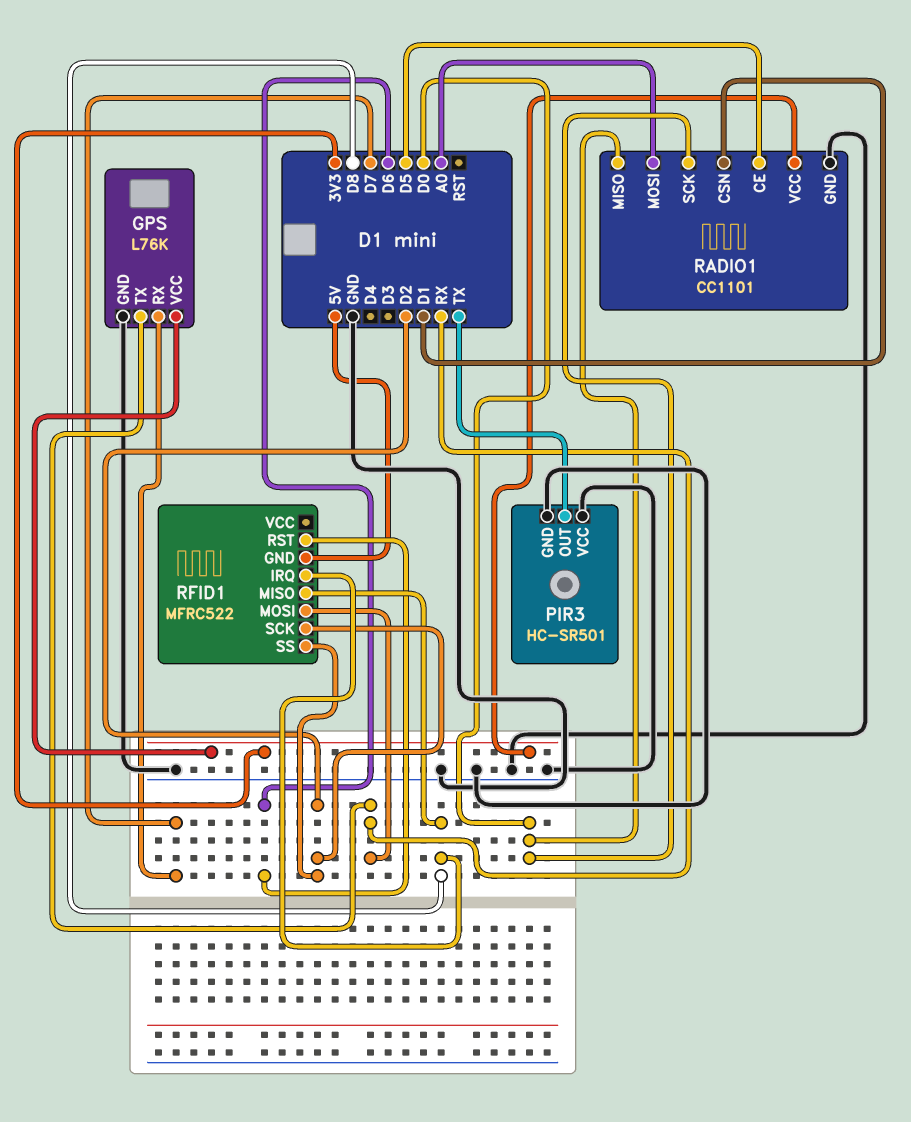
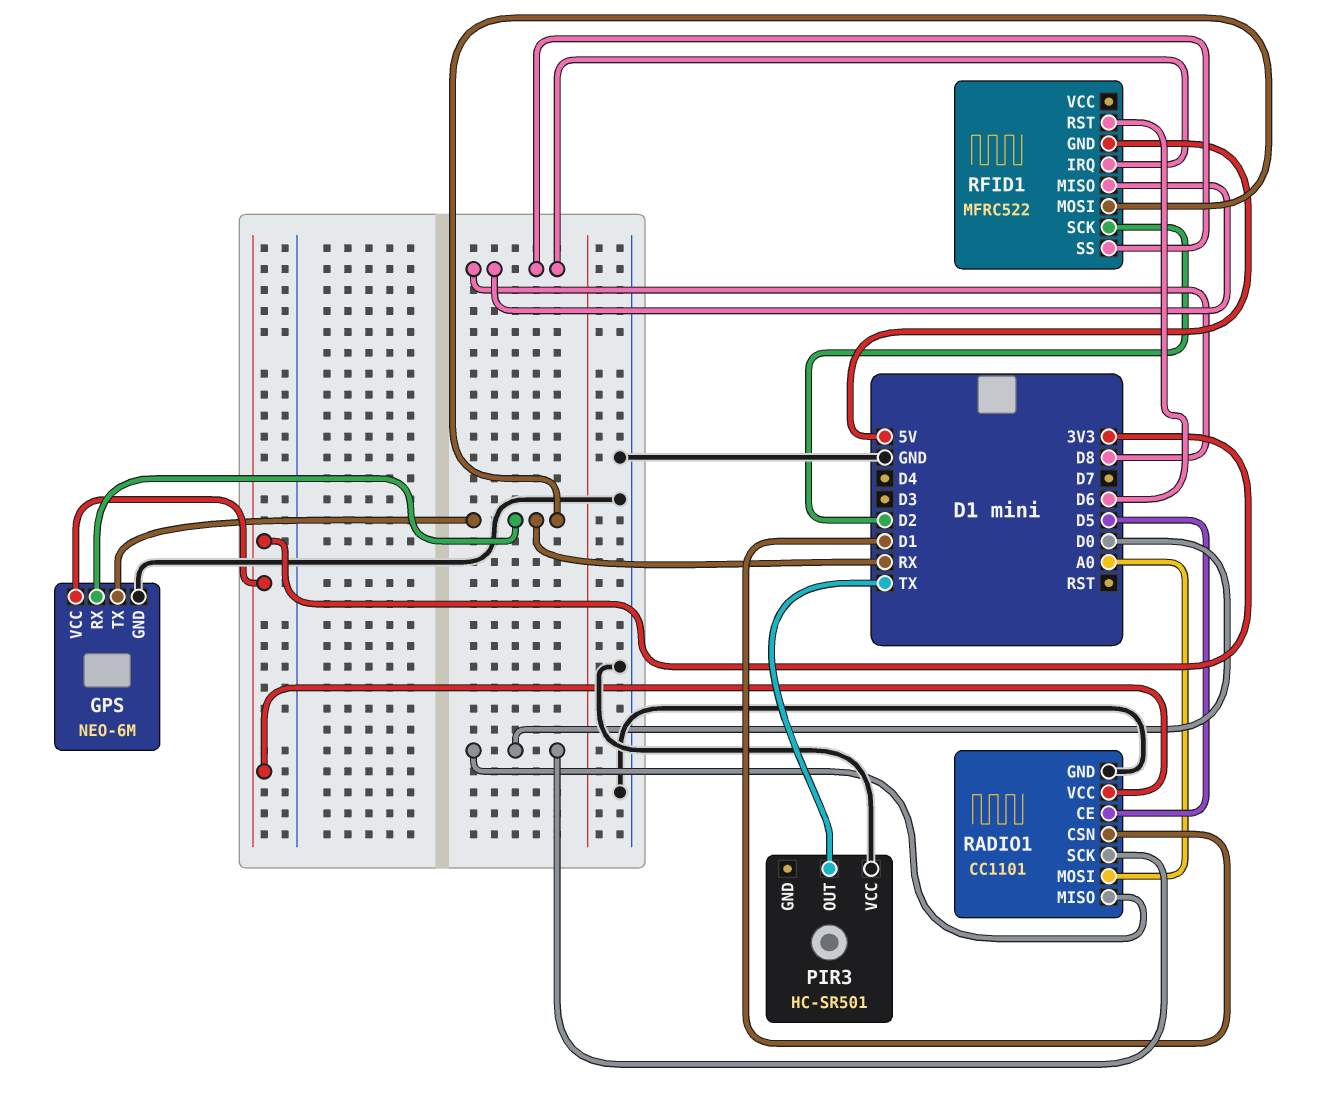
GPS: L76K -> NEO-6M
GPS pin RX: D7 -> RX
PIR3 pin GND: GND -> none
RFID1 pin SS: D2 -> D8

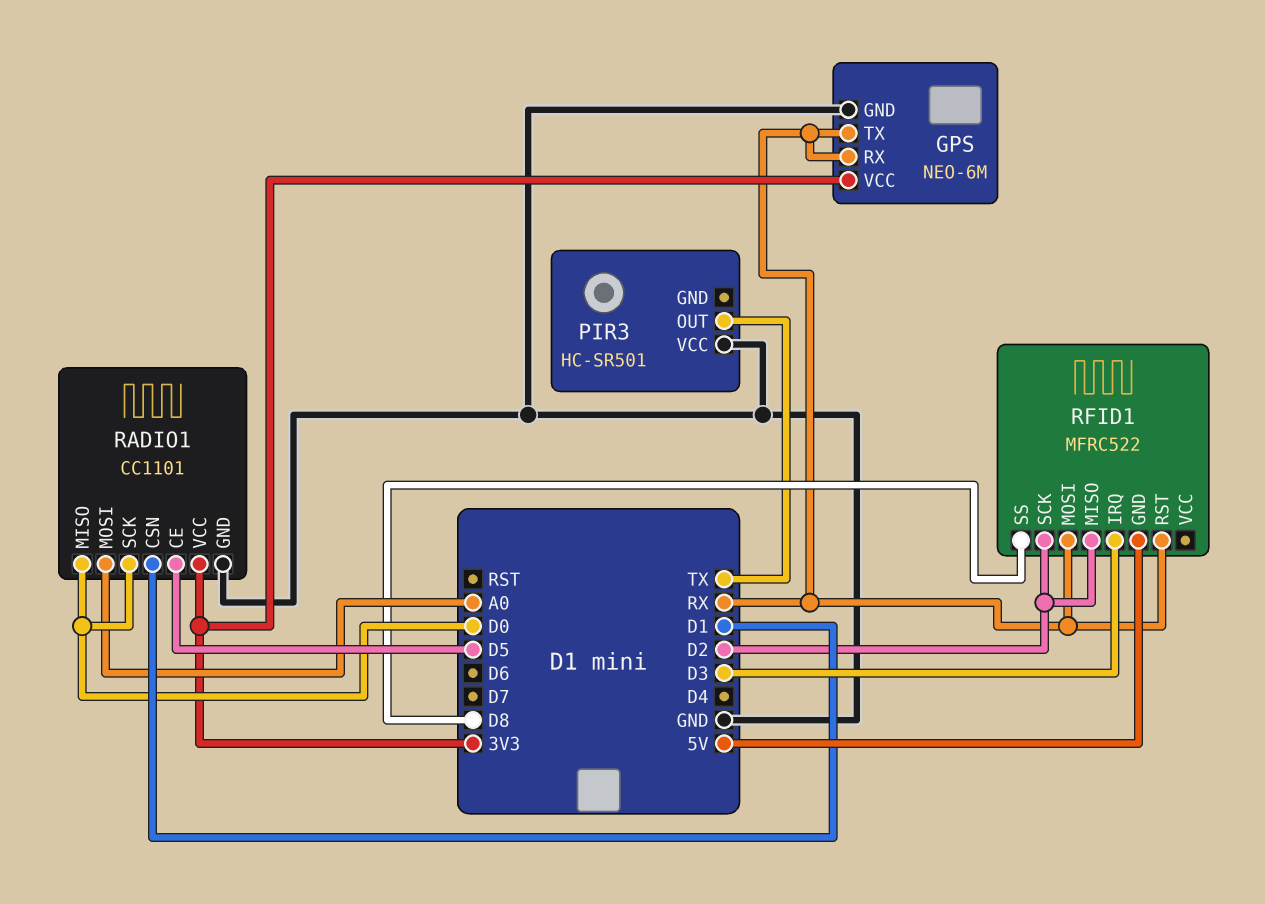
RFID1 pin IRQ: D8 -> D3
RFID1 pin MISO: D8 -> D2
RFID1 pin RST: D6 -> RX

